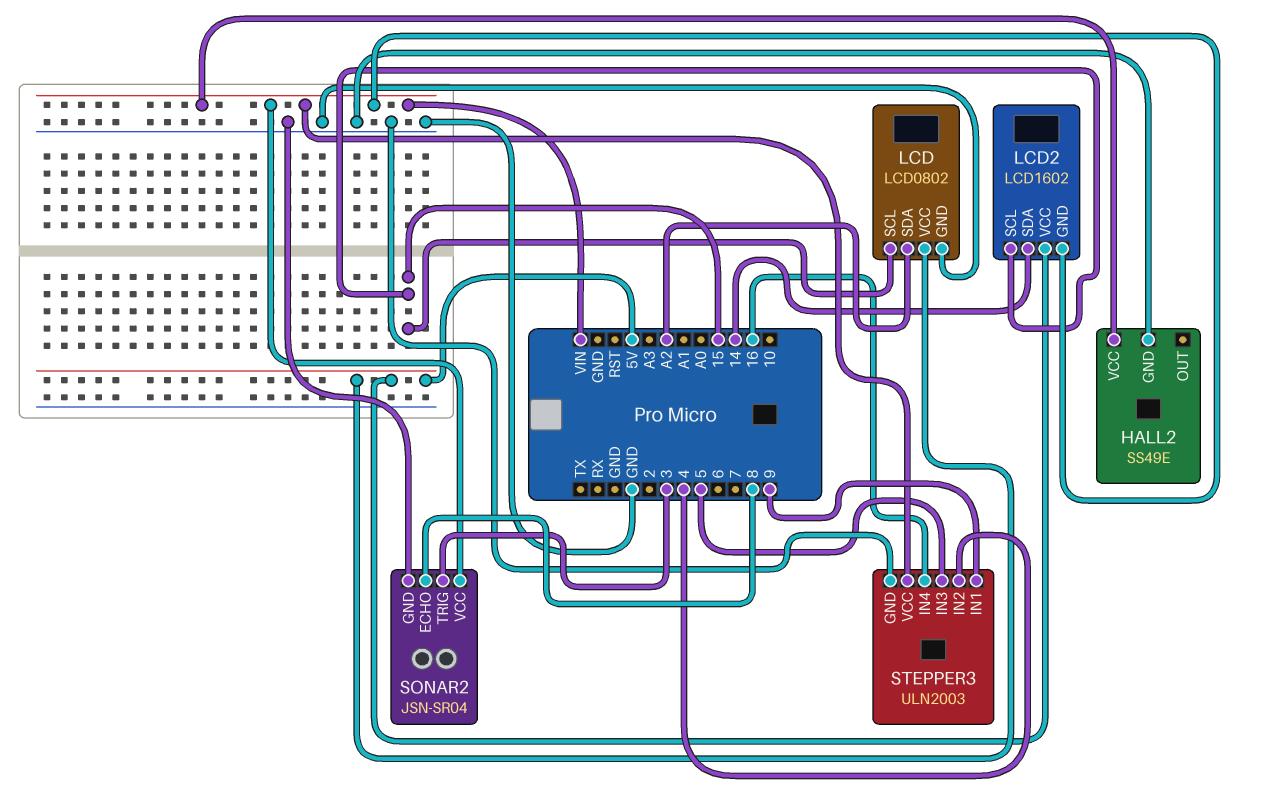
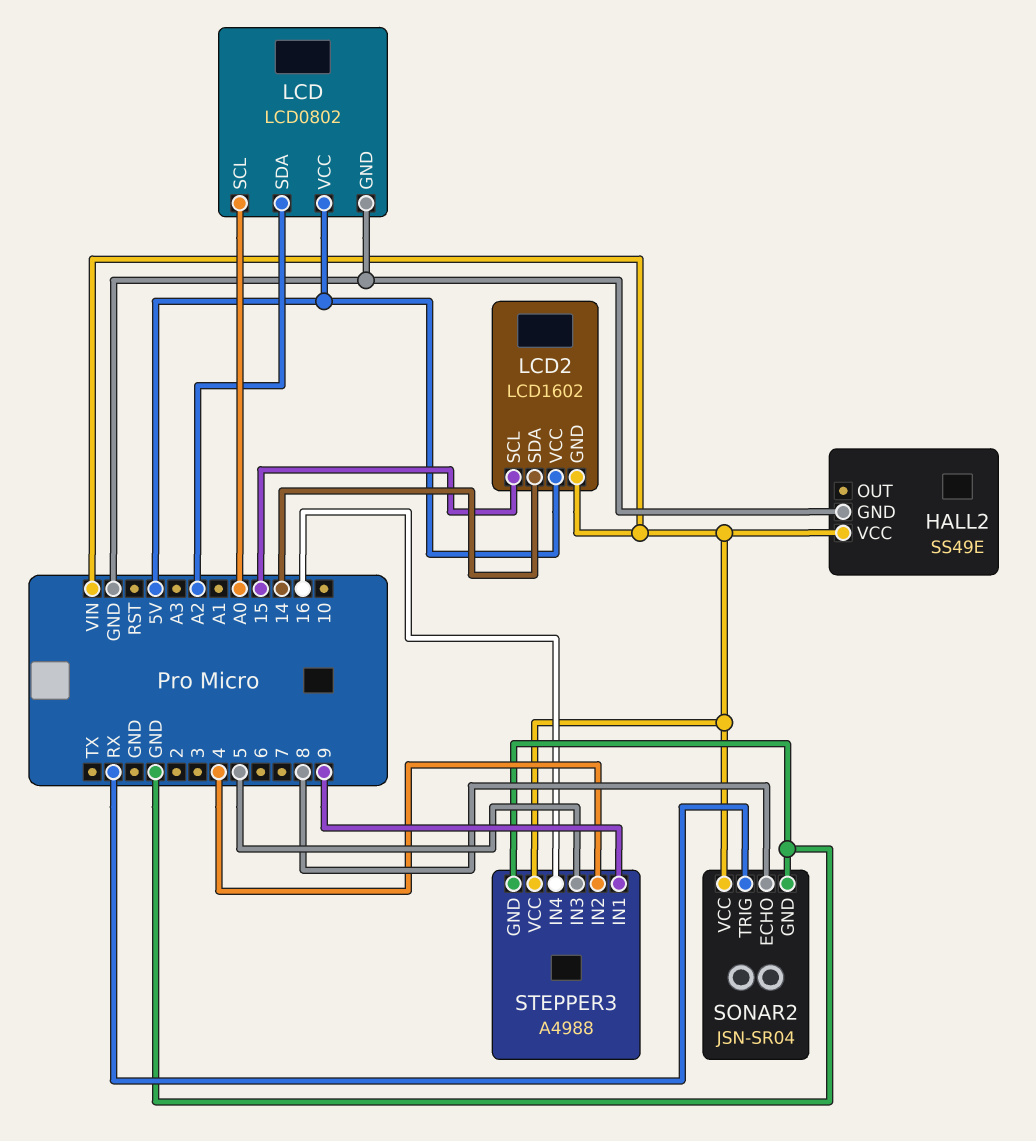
LCD pin SCL: 15 -> A0
SONAR2 pin TRIG: 3 -> RX
STEPPER3: ULN2003 -> A4988

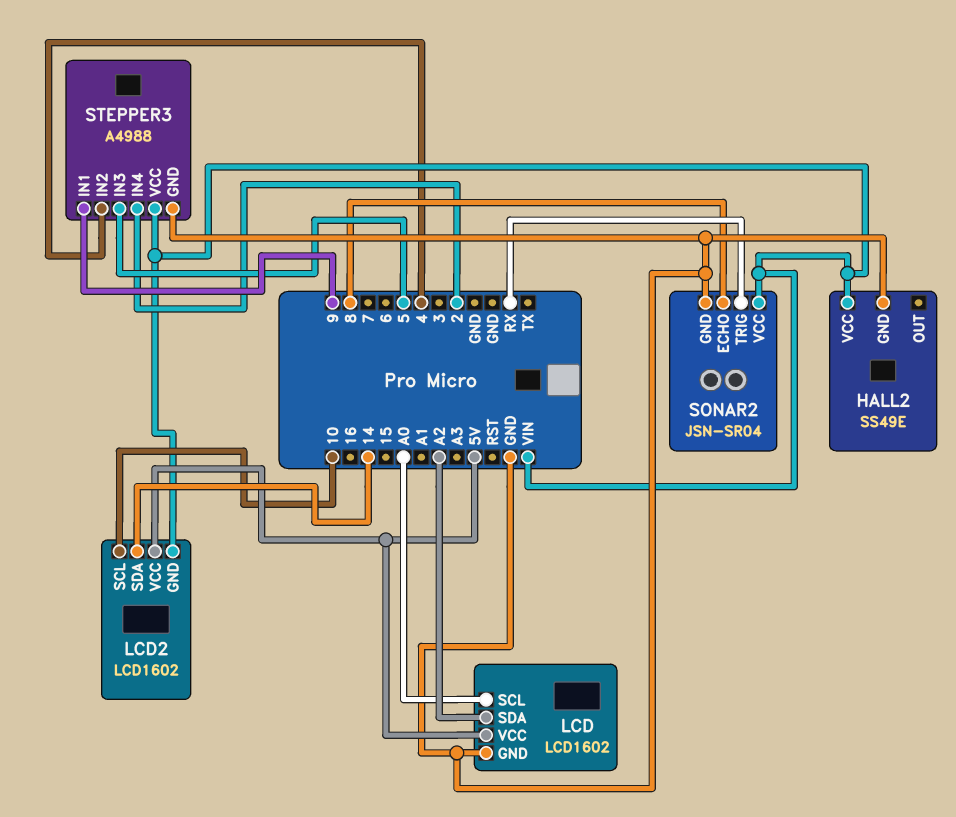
LCD: LCD0802 -> LCD1602
LCD2 pin SCL: 15 -> 10
STEPPER3 pin IN4: 16 -> 2

